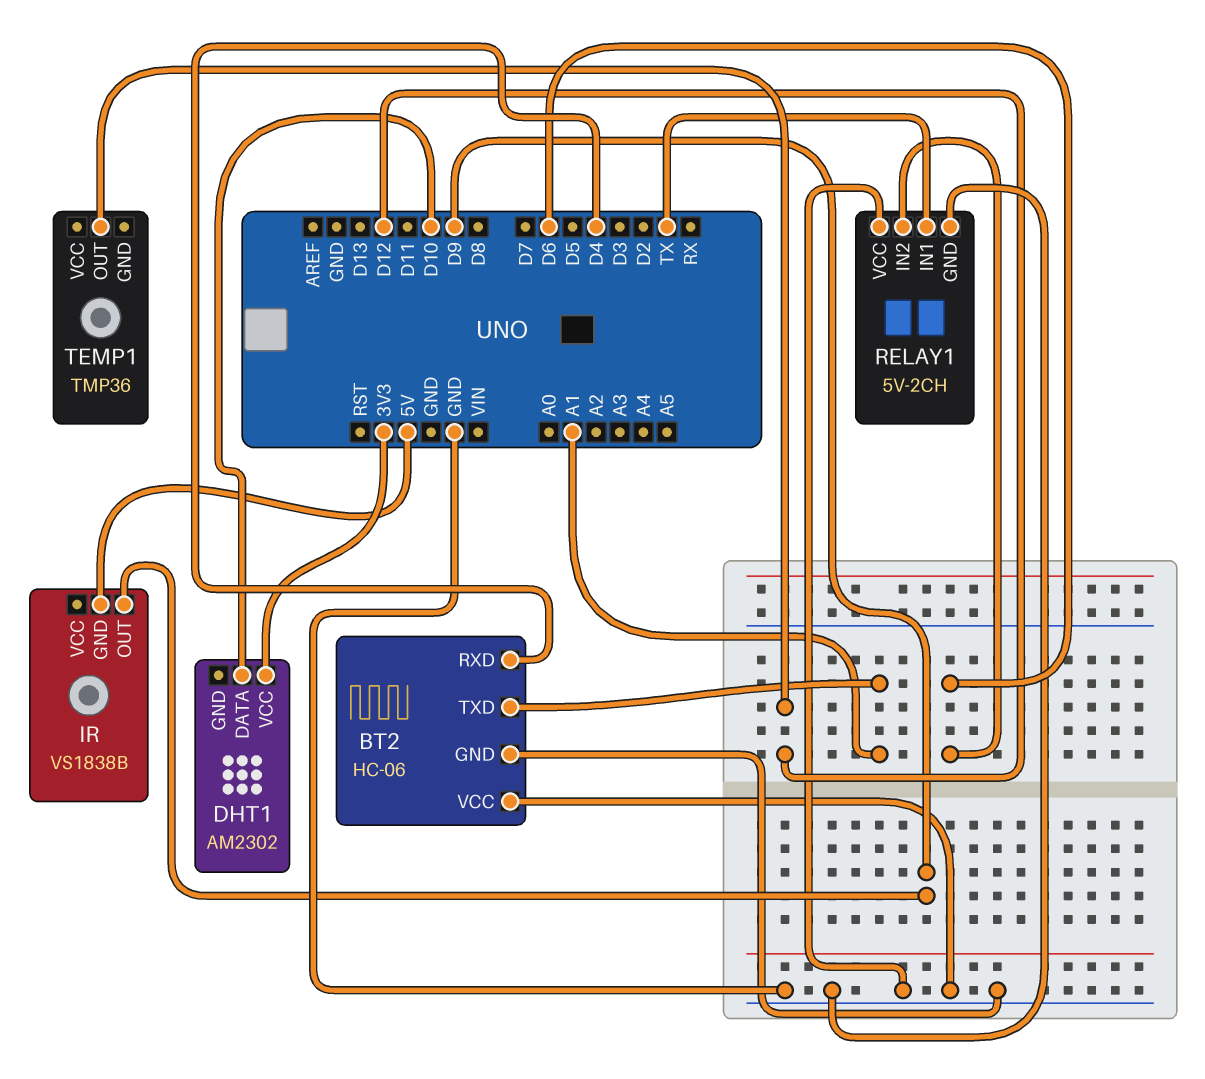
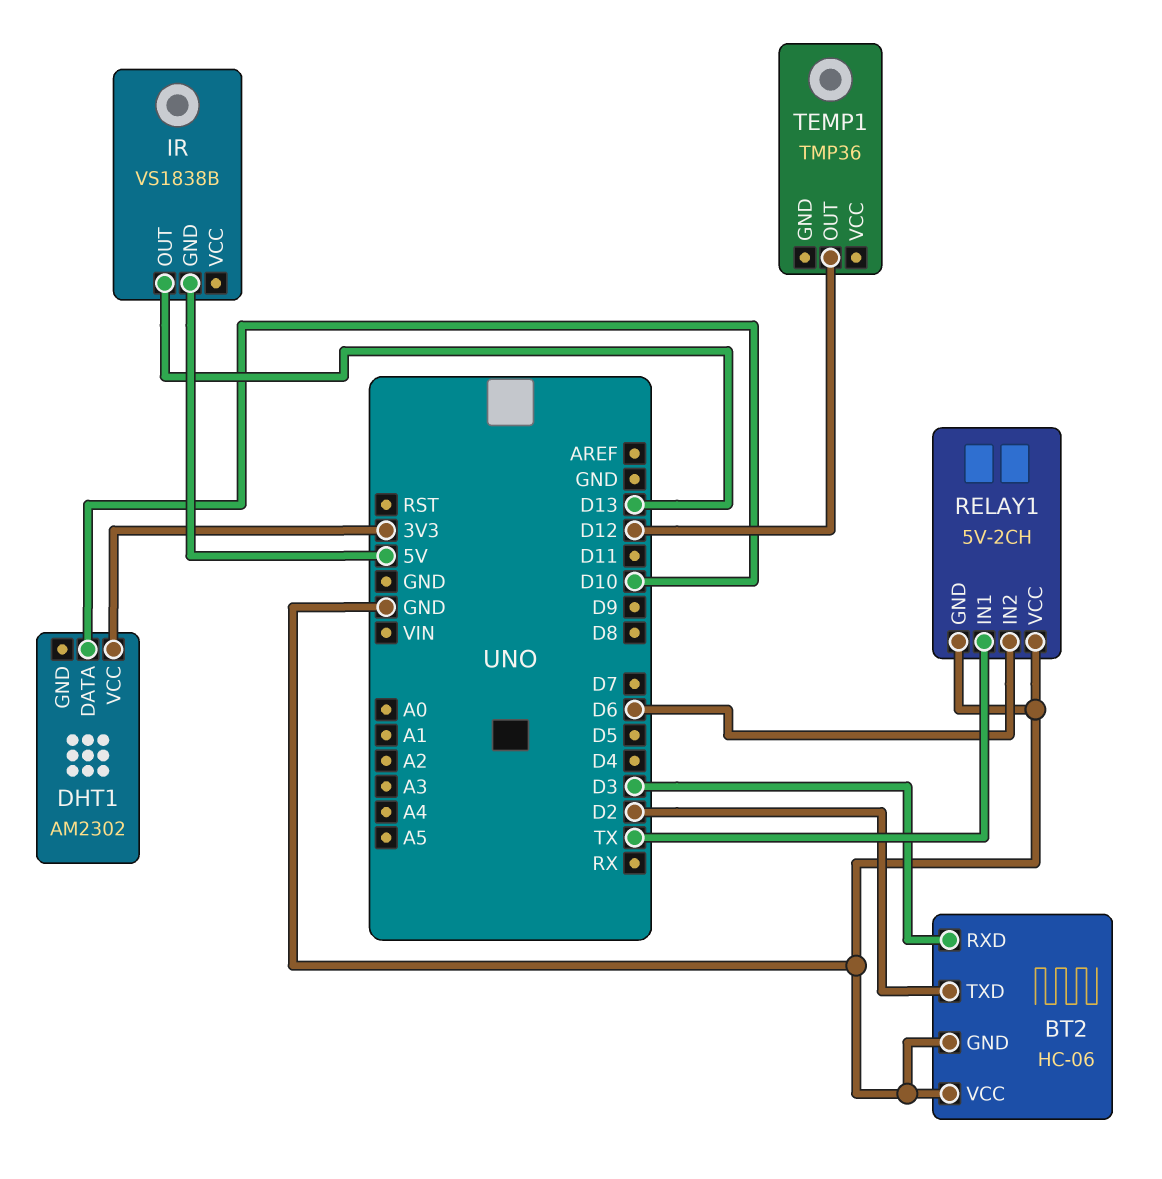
BT2 pin RXD: D4 -> D3
BT2 pin TXD: A1 -> D2
IR pin OUT: D9 -> D13

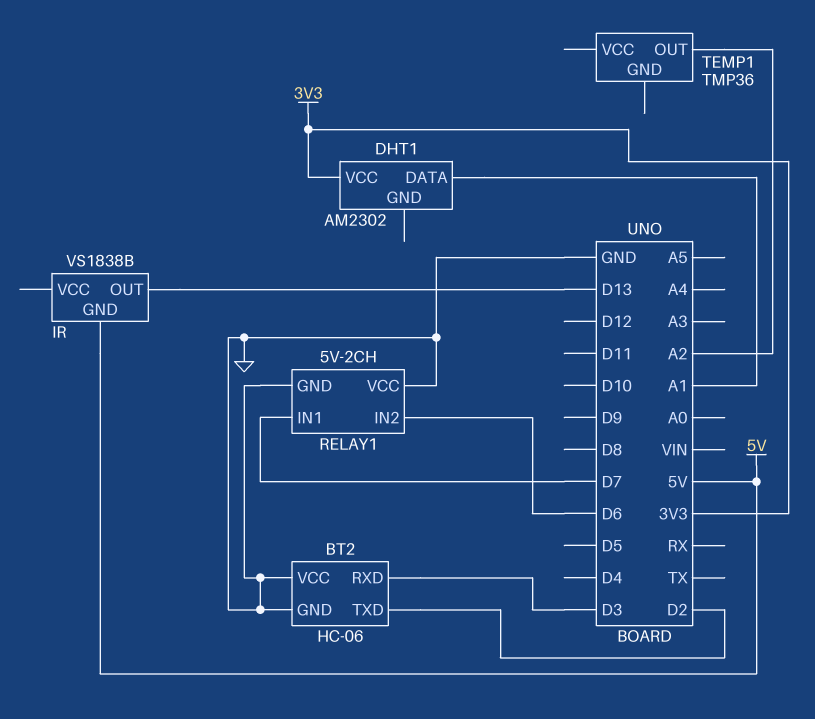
DHT1 pin DATA: D10 -> A1
RELAY1 pin IN1: TX -> D7
TEMP1 pin OUT: D12 -> A2

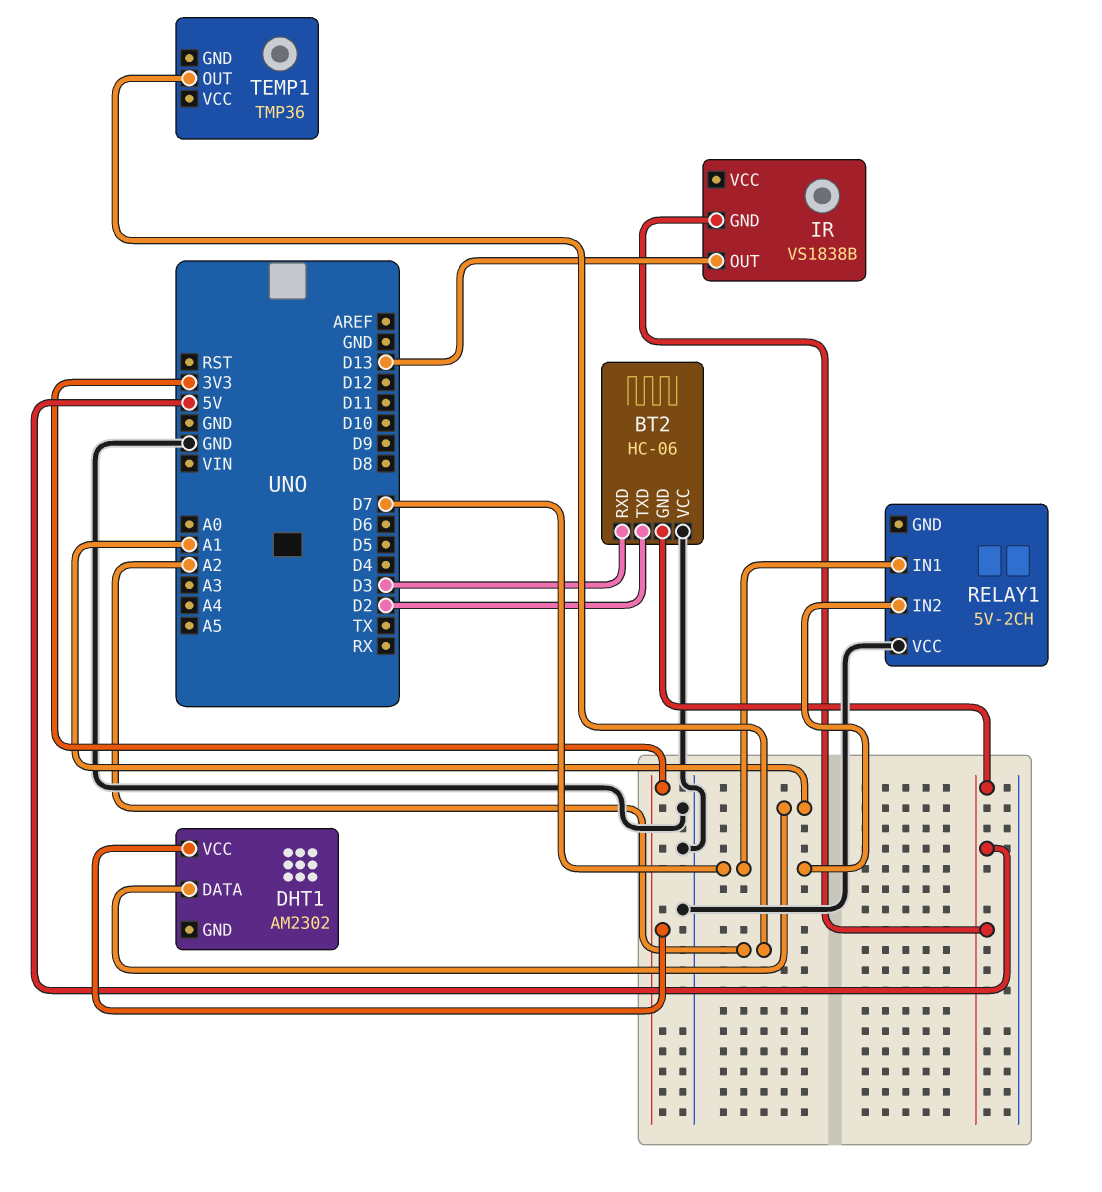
BT2 pin GND: GND -> 5V
RELAY1 pin GND: GND -> none
RELAY1 pin IN2: D6 -> D7

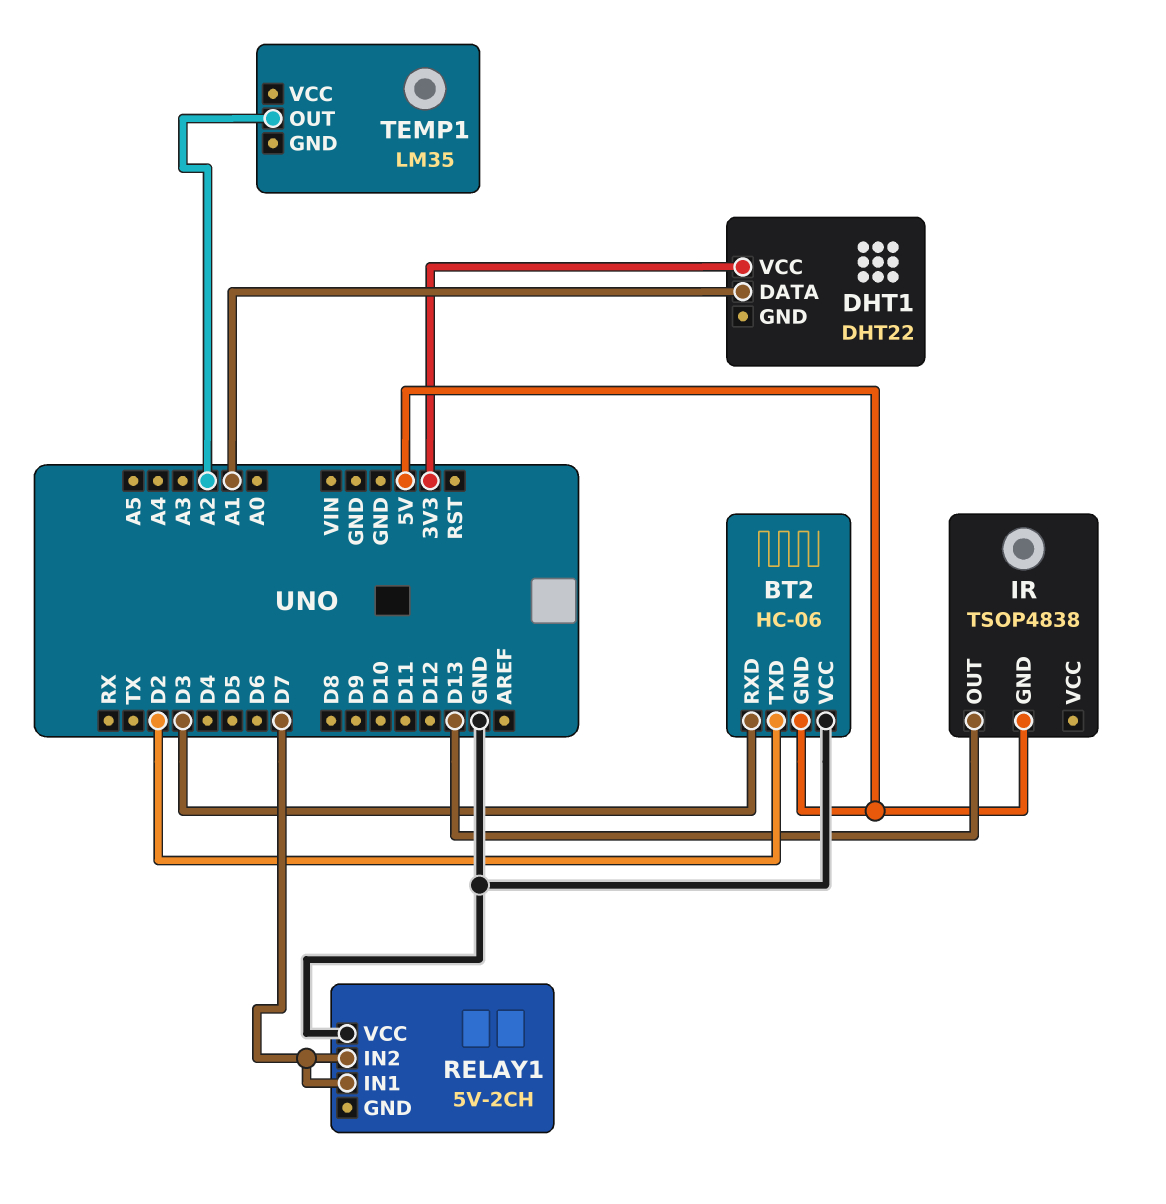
DHT1: AM2302 -> DHT22
IR: VS1838B -> TSOP4838
TEMP1: TMP36 -> LM35

